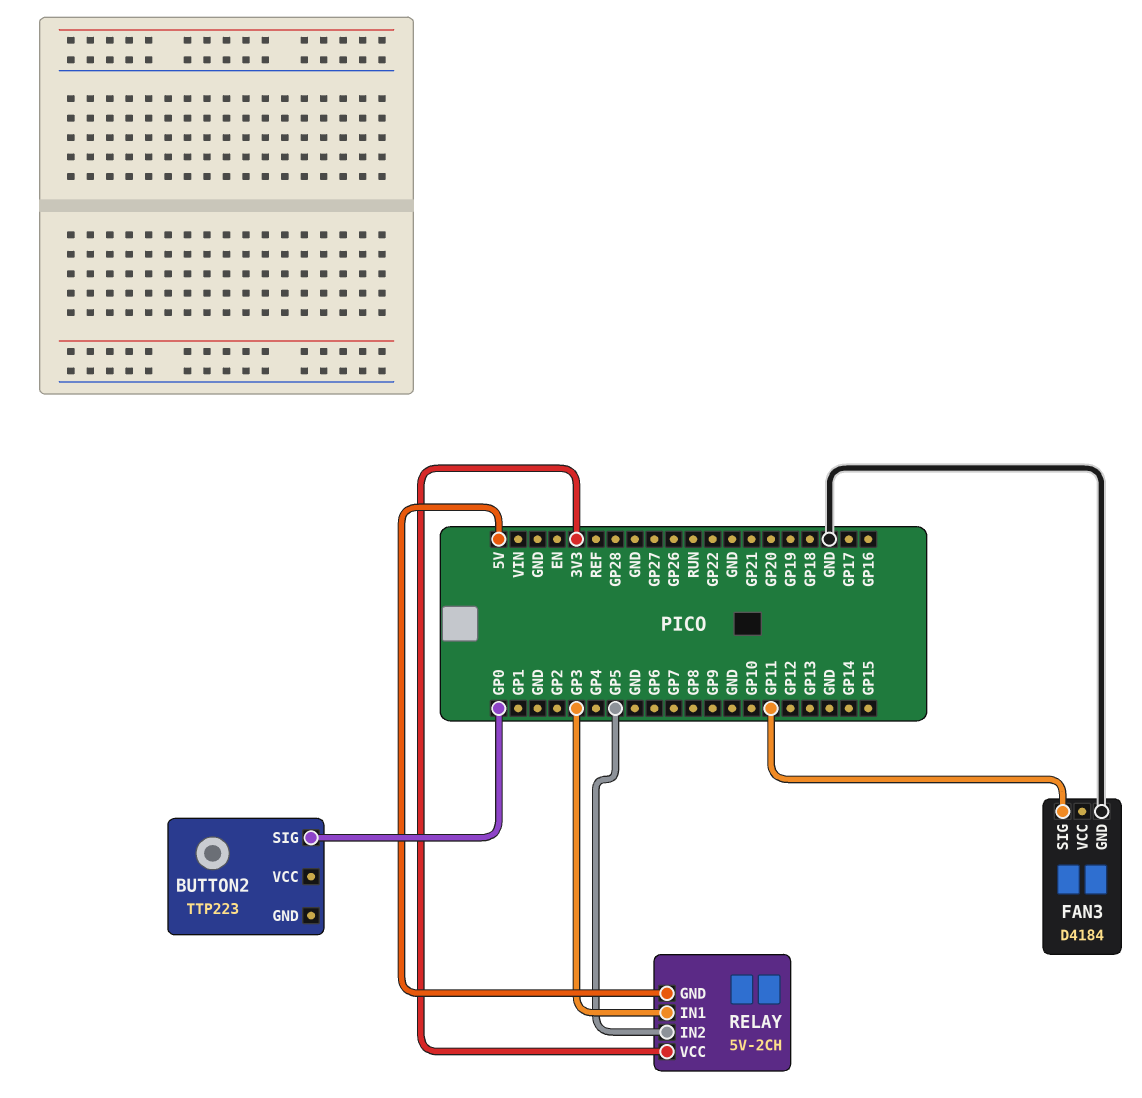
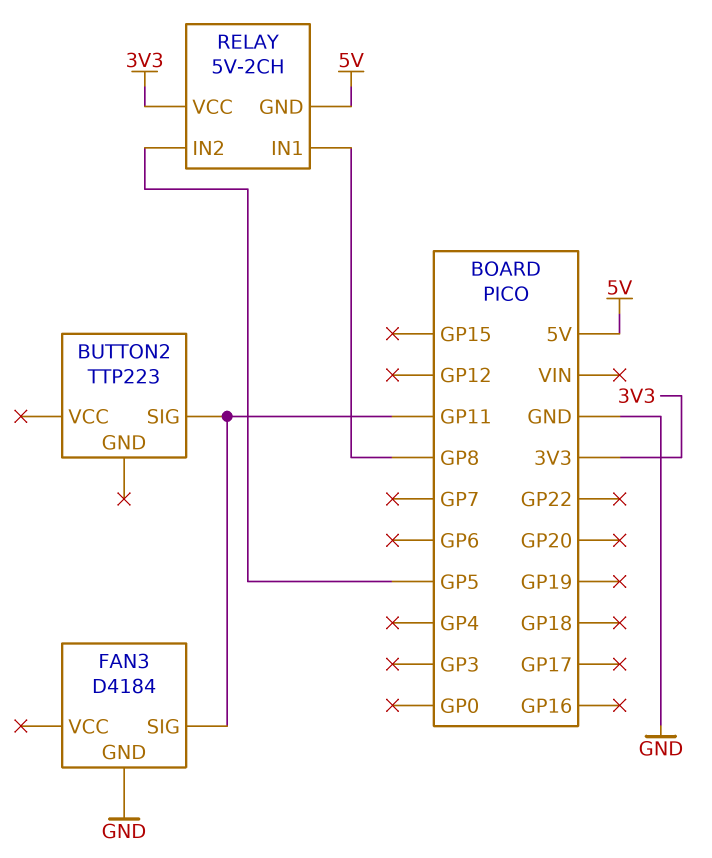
BUTTON2 pin SIG: GP0 -> GP11
RELAY pin IN1: GP3 -> GP8

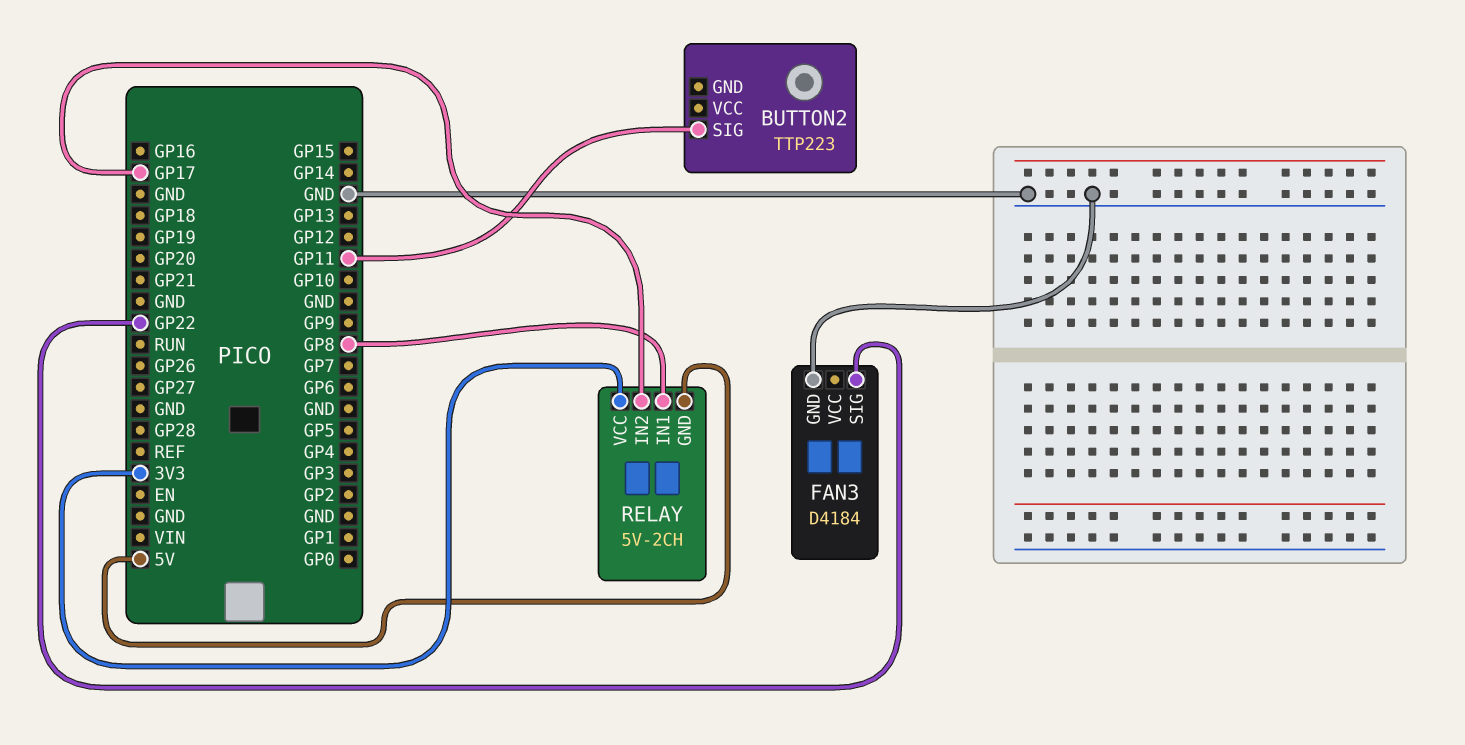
FAN3 pin SIG: GP11 -> GP22
RELAY pin IN2: GP5 -> GP17

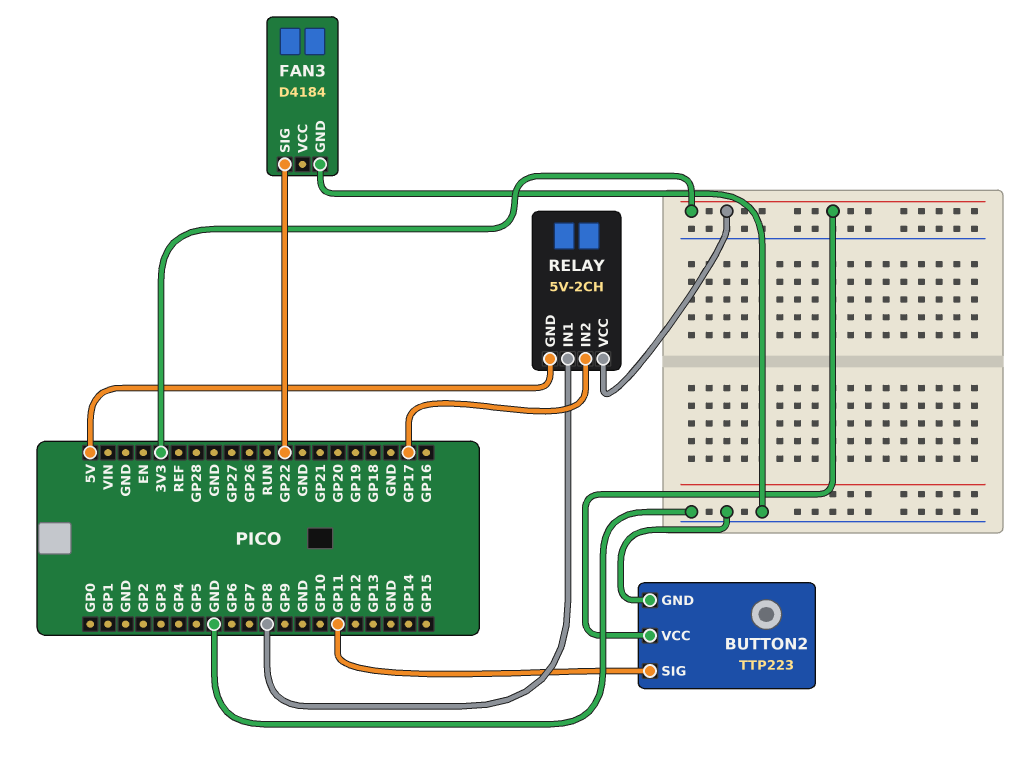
BUTTON2 pin GND: none -> GND
BUTTON2 pin VCC: none -> 3V3

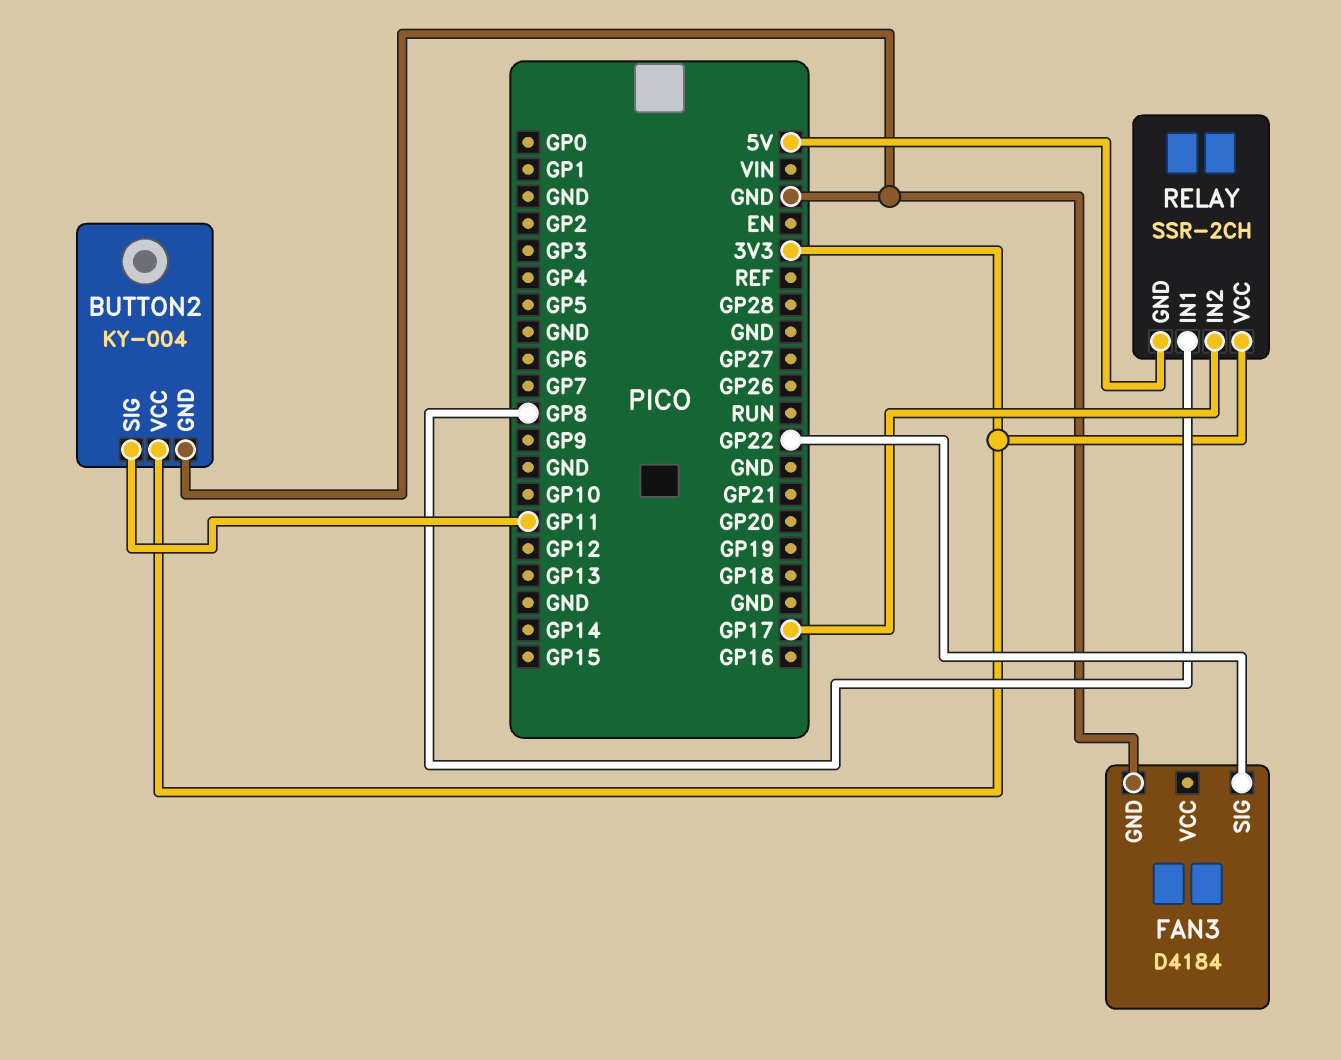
BUTTON2: TTP223 -> KY-004
RELAY: 5V-2CH -> SSR-2CH

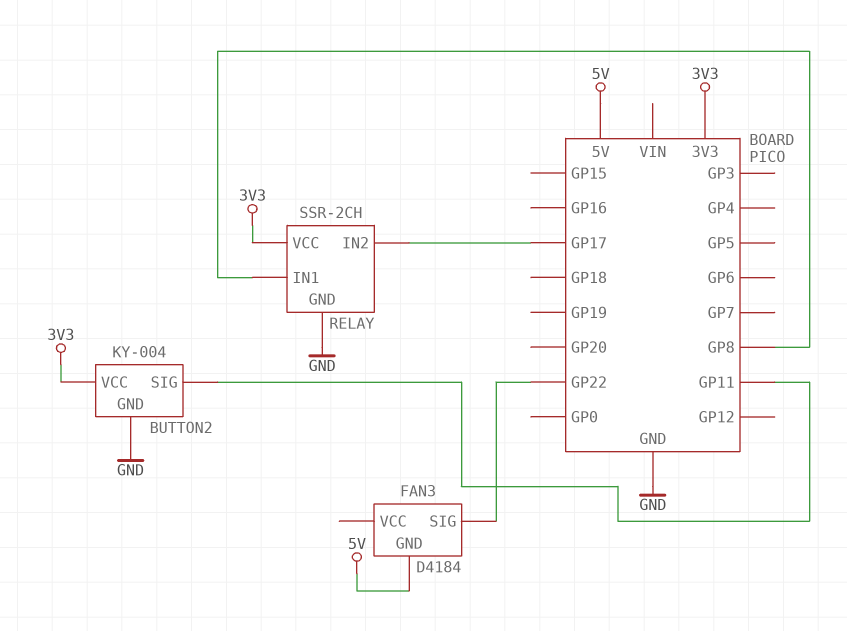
FAN3 pin GND: GND -> 5V
RELAY pin GND: 5V -> GND

